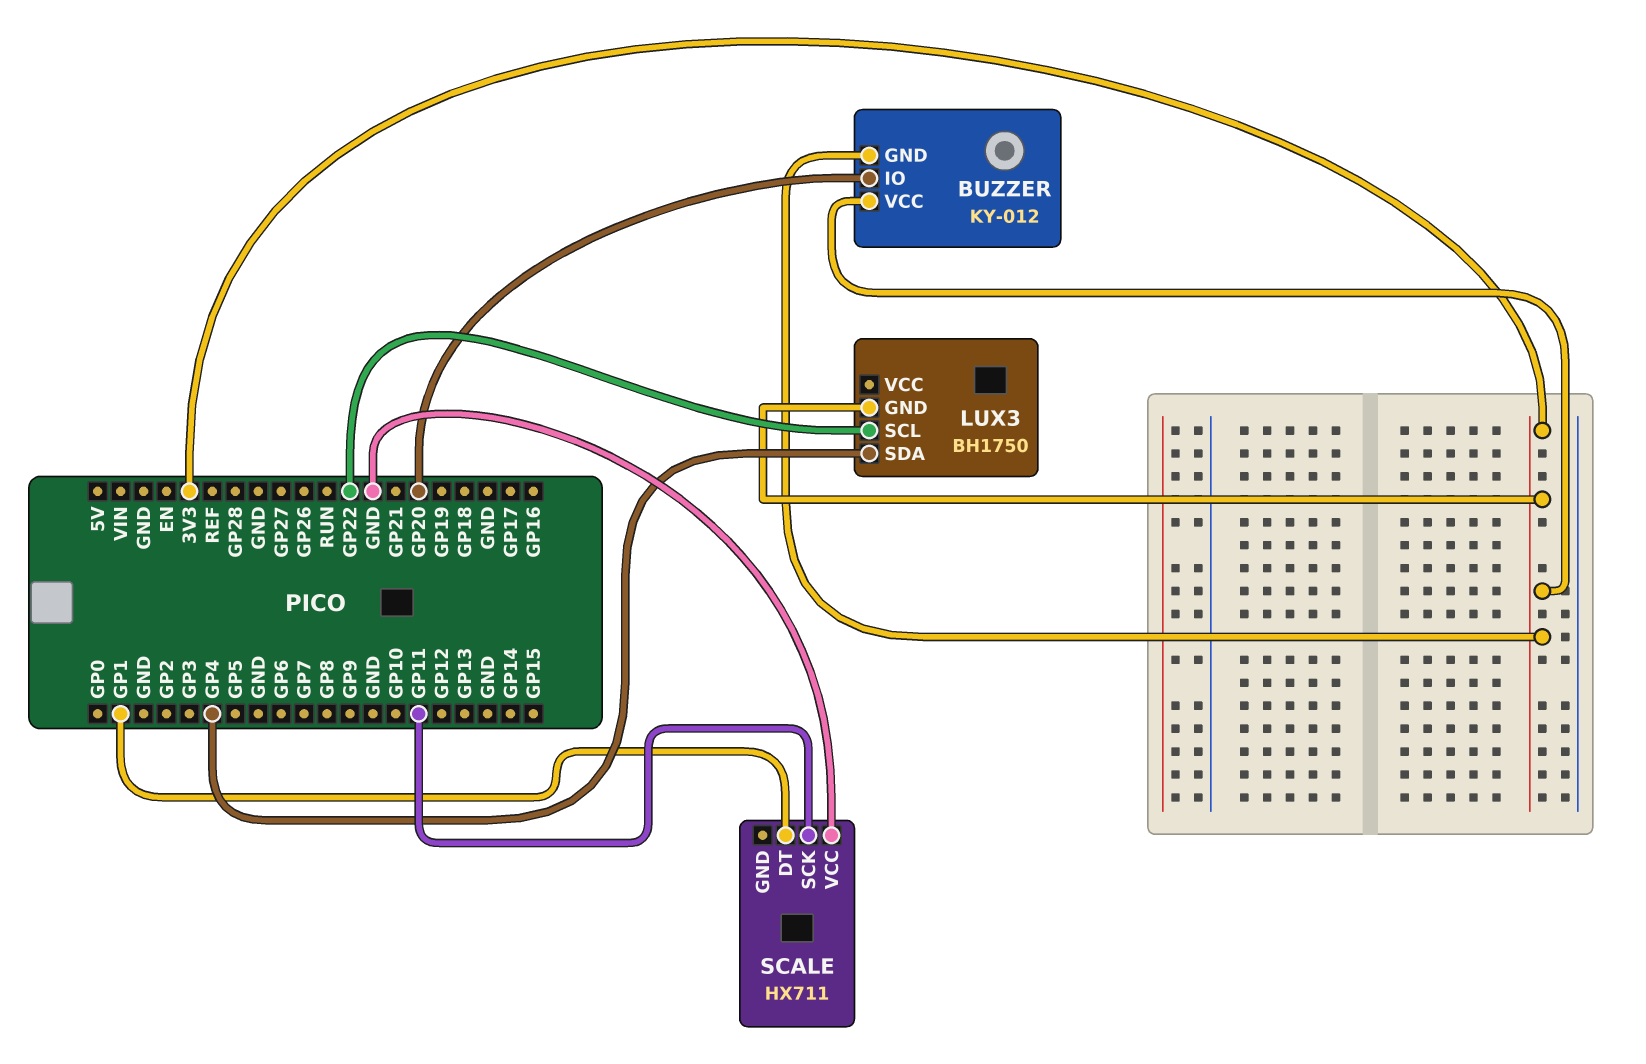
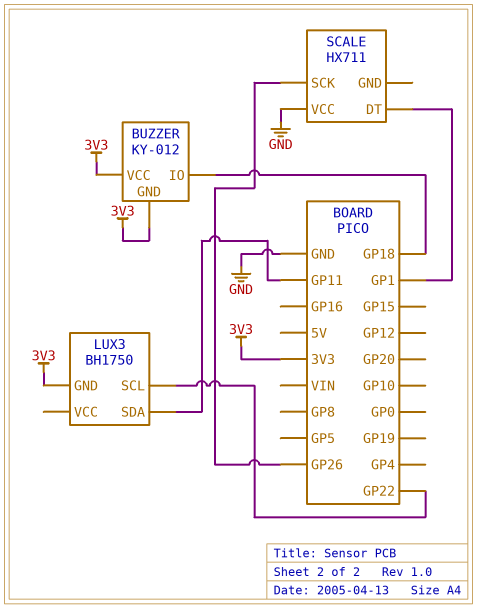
BUZZER pin IO: GP20 -> GP18
LUX3 pin SDA: GP4 -> GP11
SCALE pin SCK: GP11 -> GP26

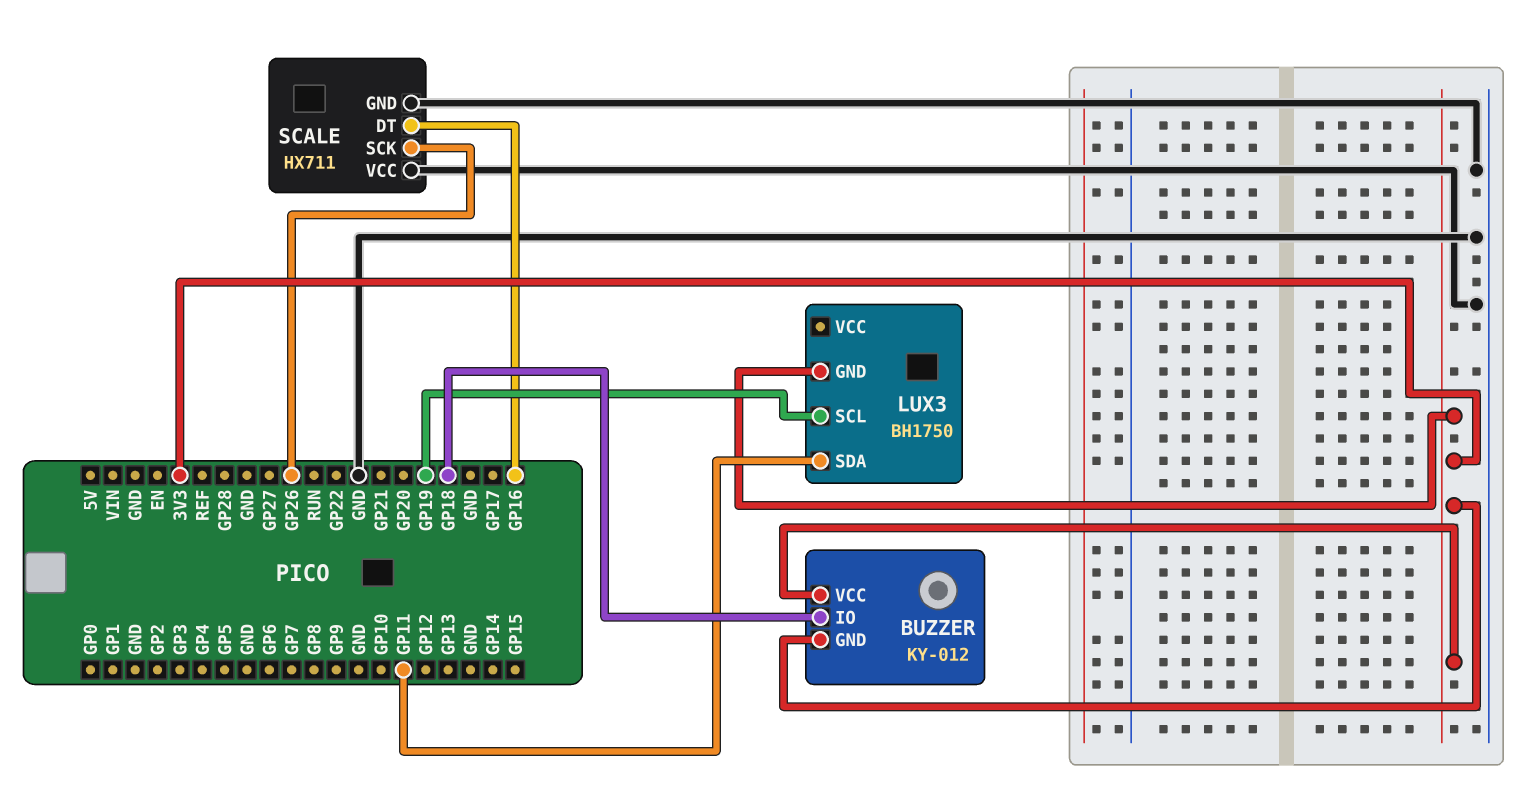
LUX3 pin SCL: GP22 -> GP19
SCALE pin DT: GP1 -> GP16
SCALE pin GND: none -> GND

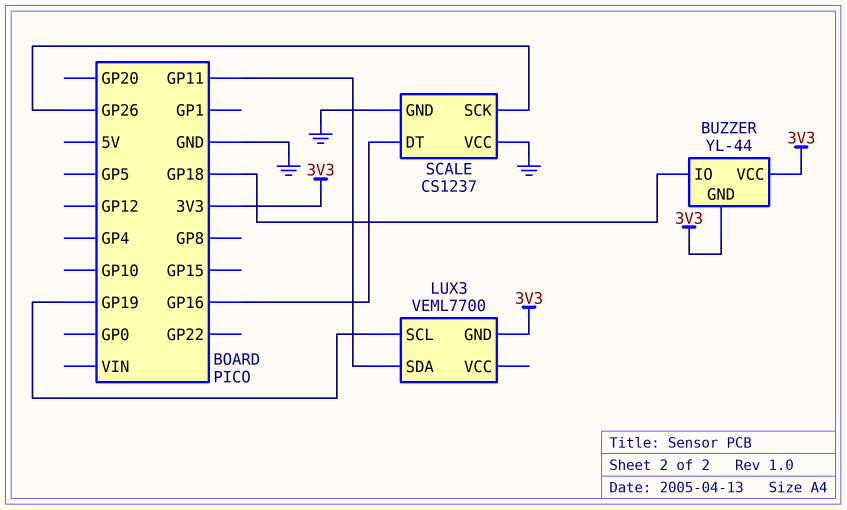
BUZZER: KY-012 -> YL-44
LUX3: BH1750 -> VEML7700
SCALE: HX711 -> CS1237

